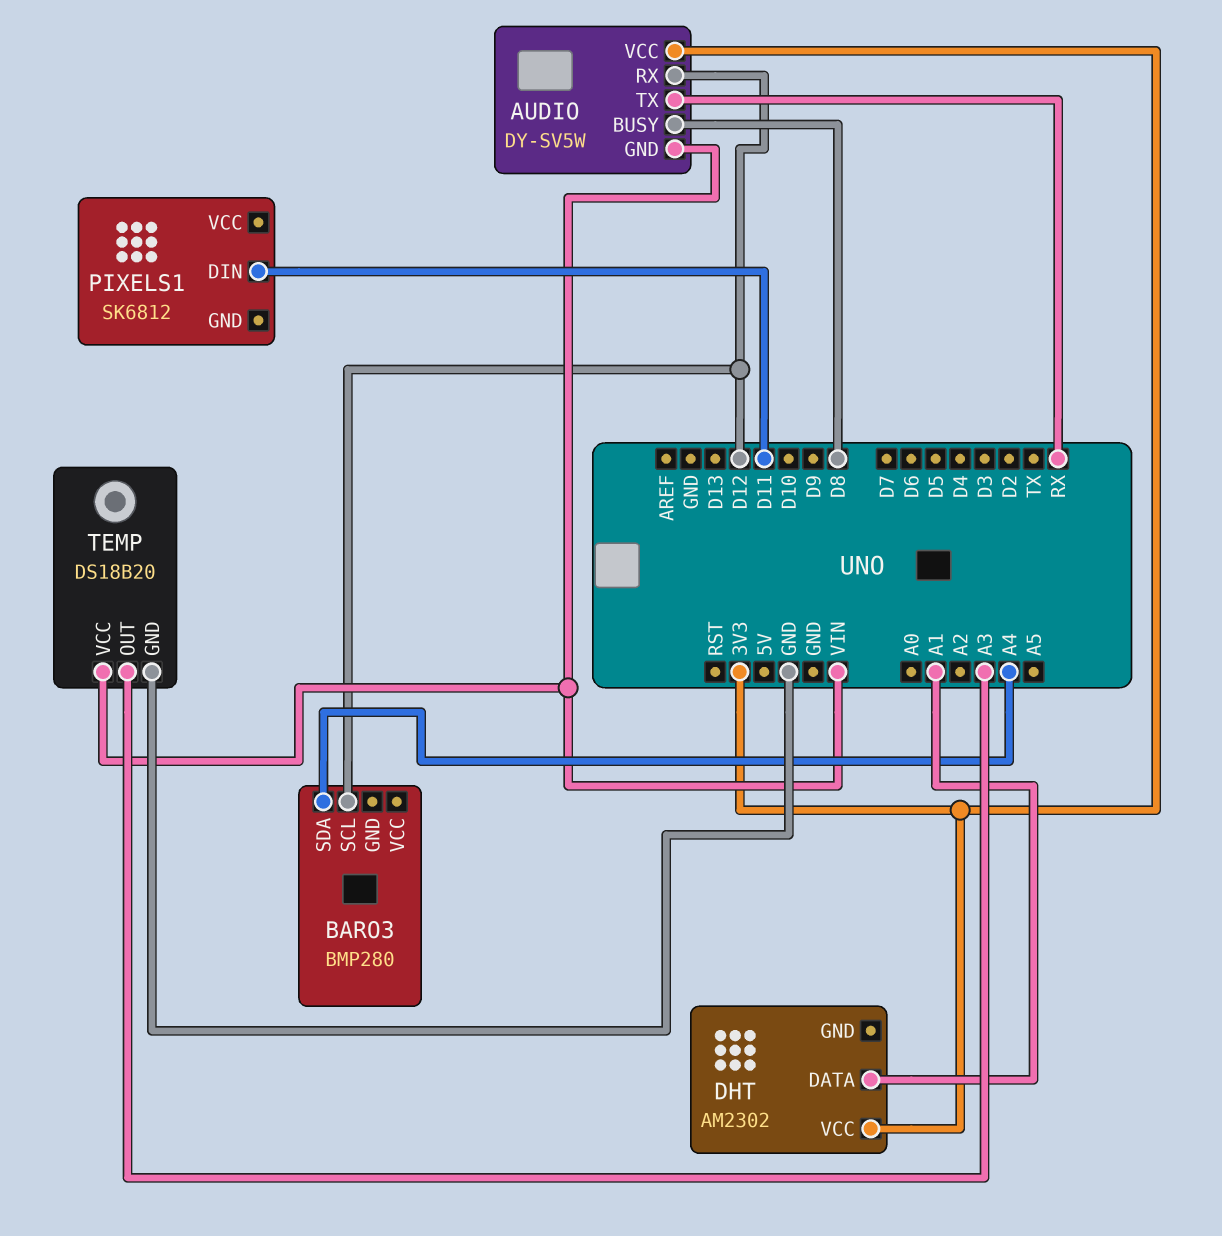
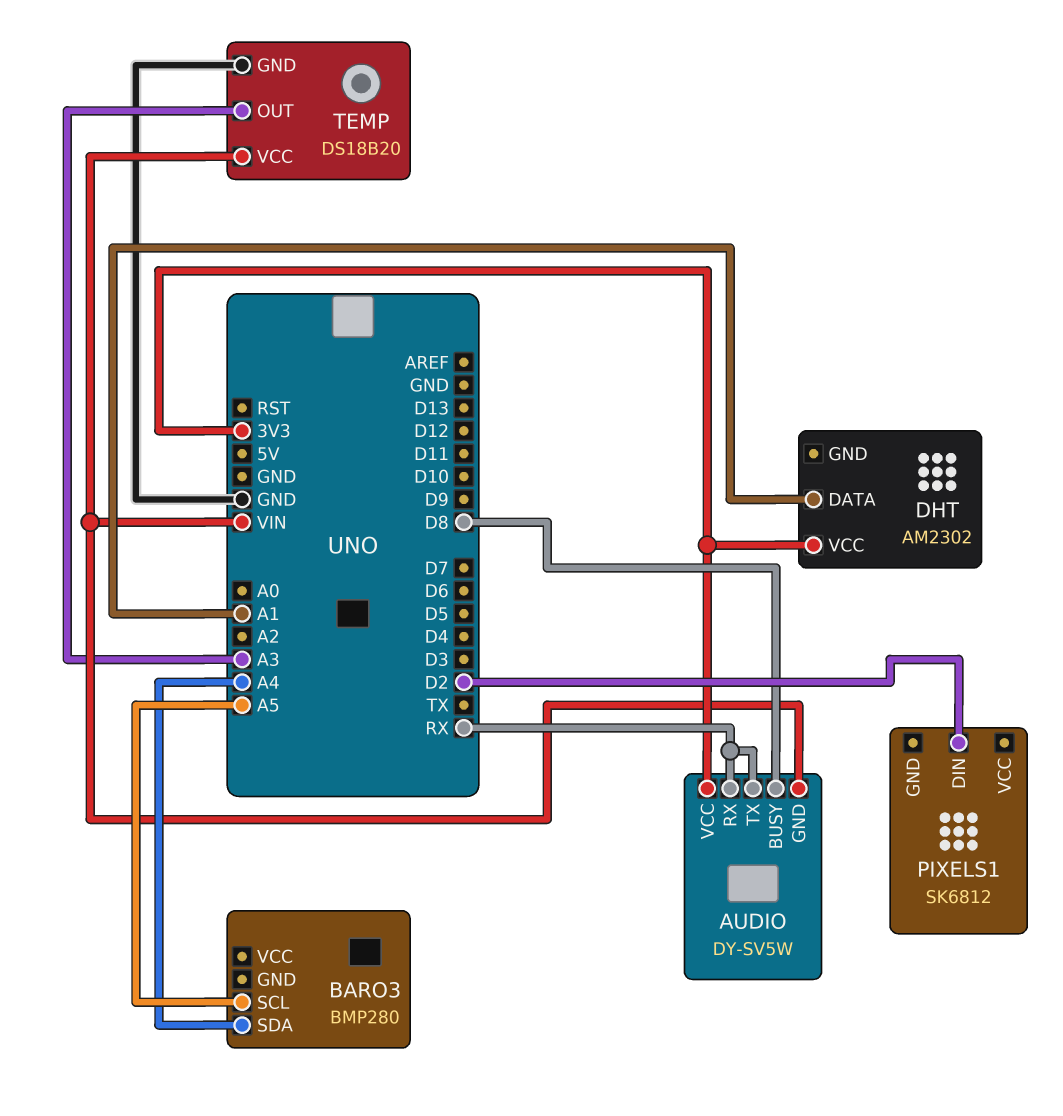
AUDIO pin RX: D12 -> RX
BARO3 pin SCL: D12 -> A5
PIXELS1 pin DIN: D11 -> D2

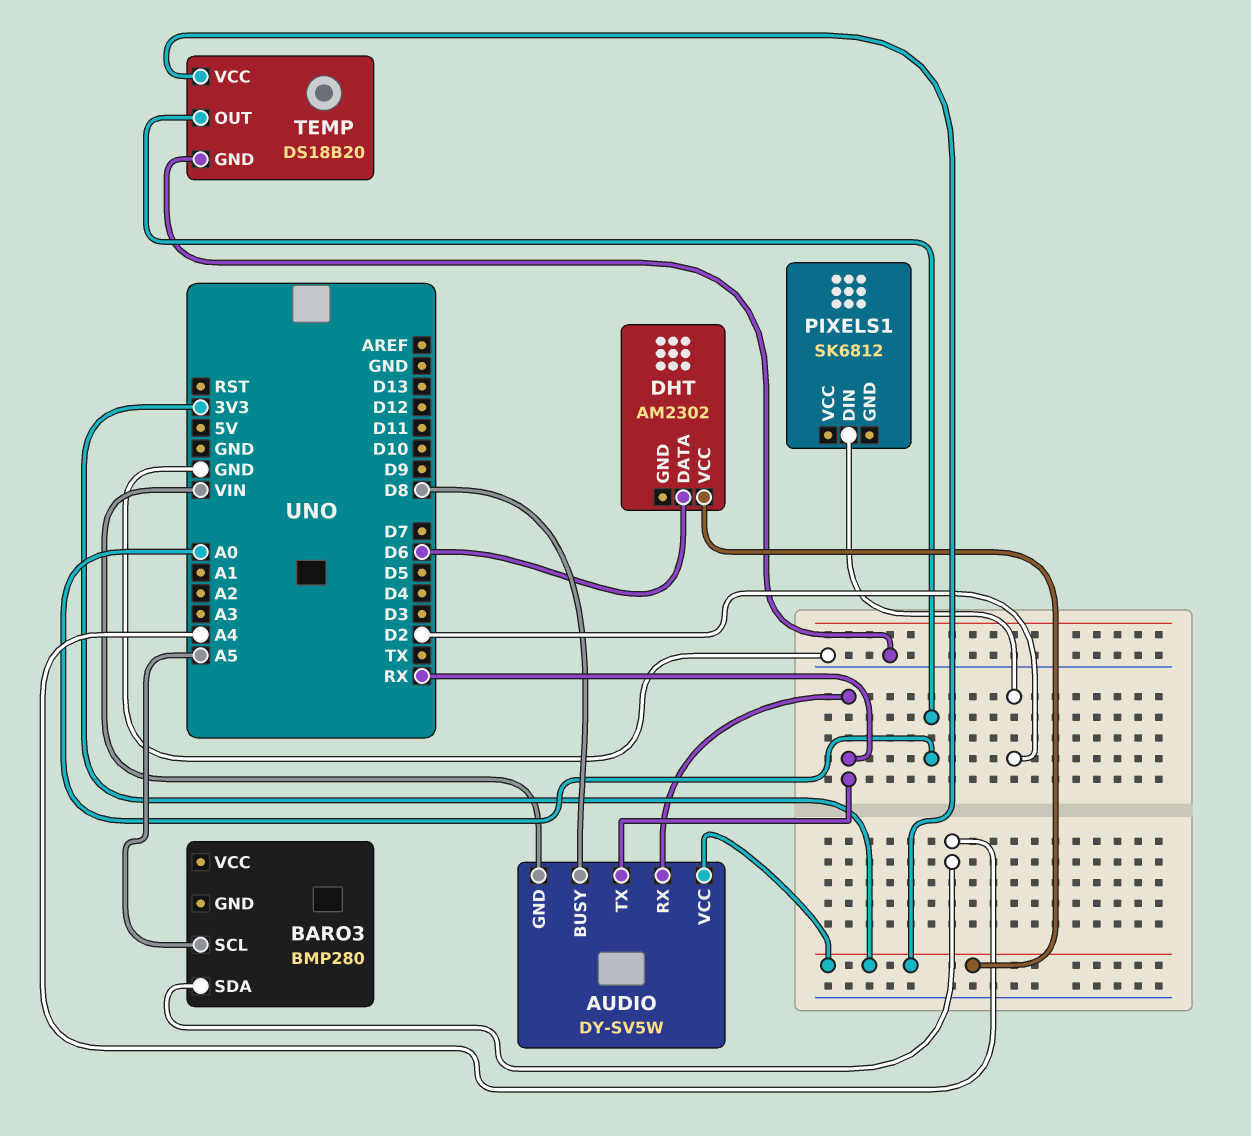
DHT pin DATA: A1 -> D6
TEMP pin OUT: A3 -> A0
TEMP pin VCC: VIN -> 3V3

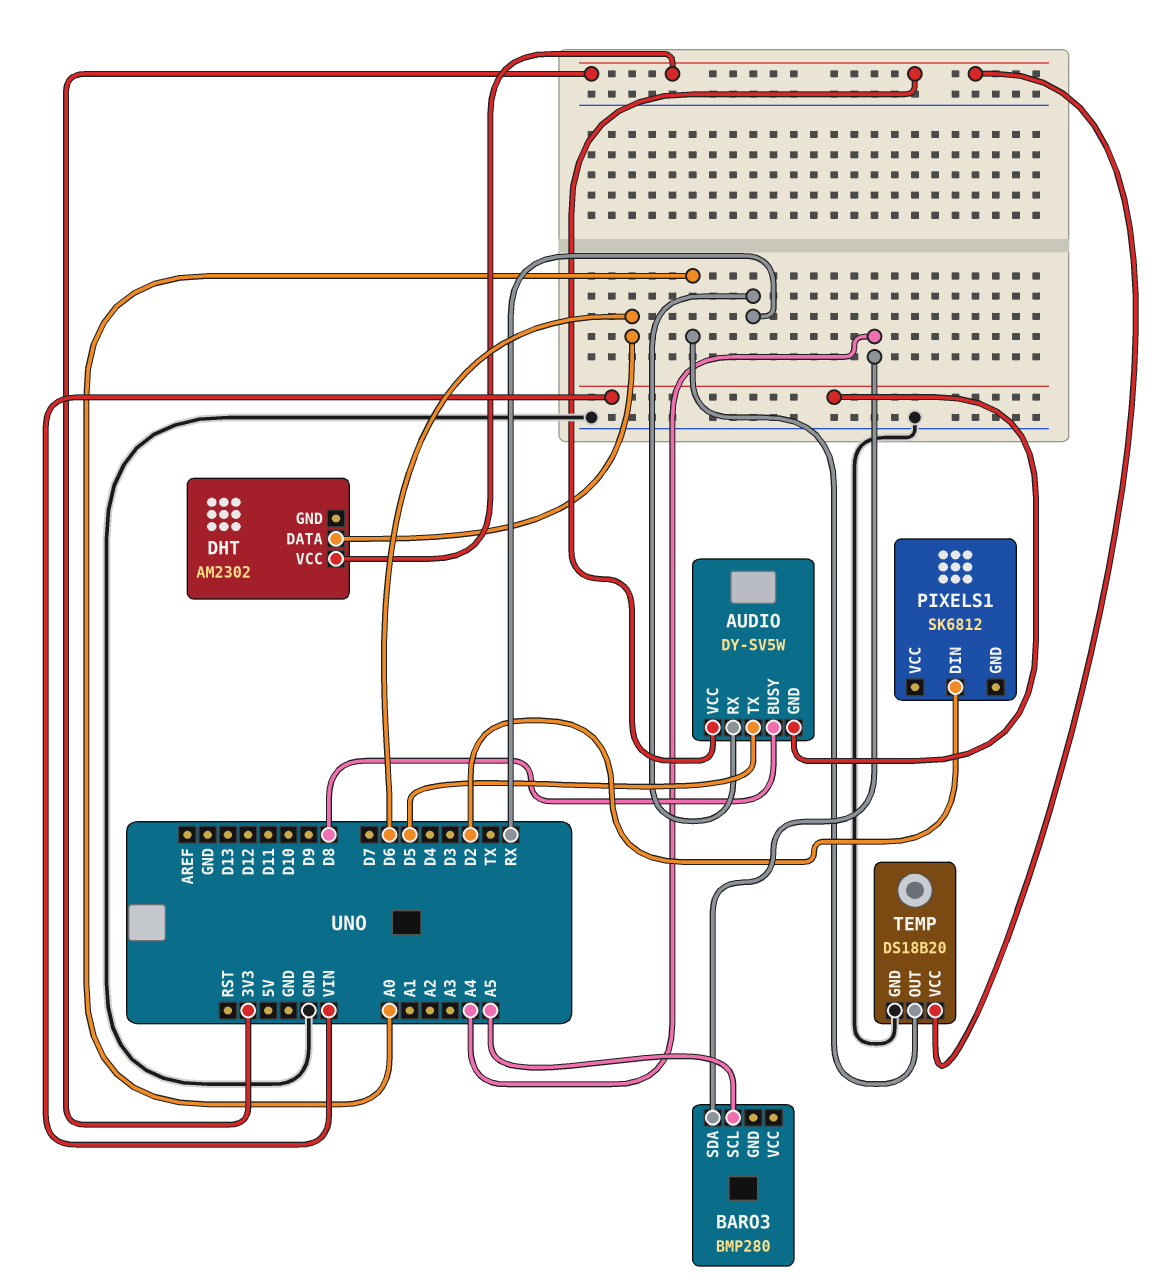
AUDIO pin TX: RX -> D5

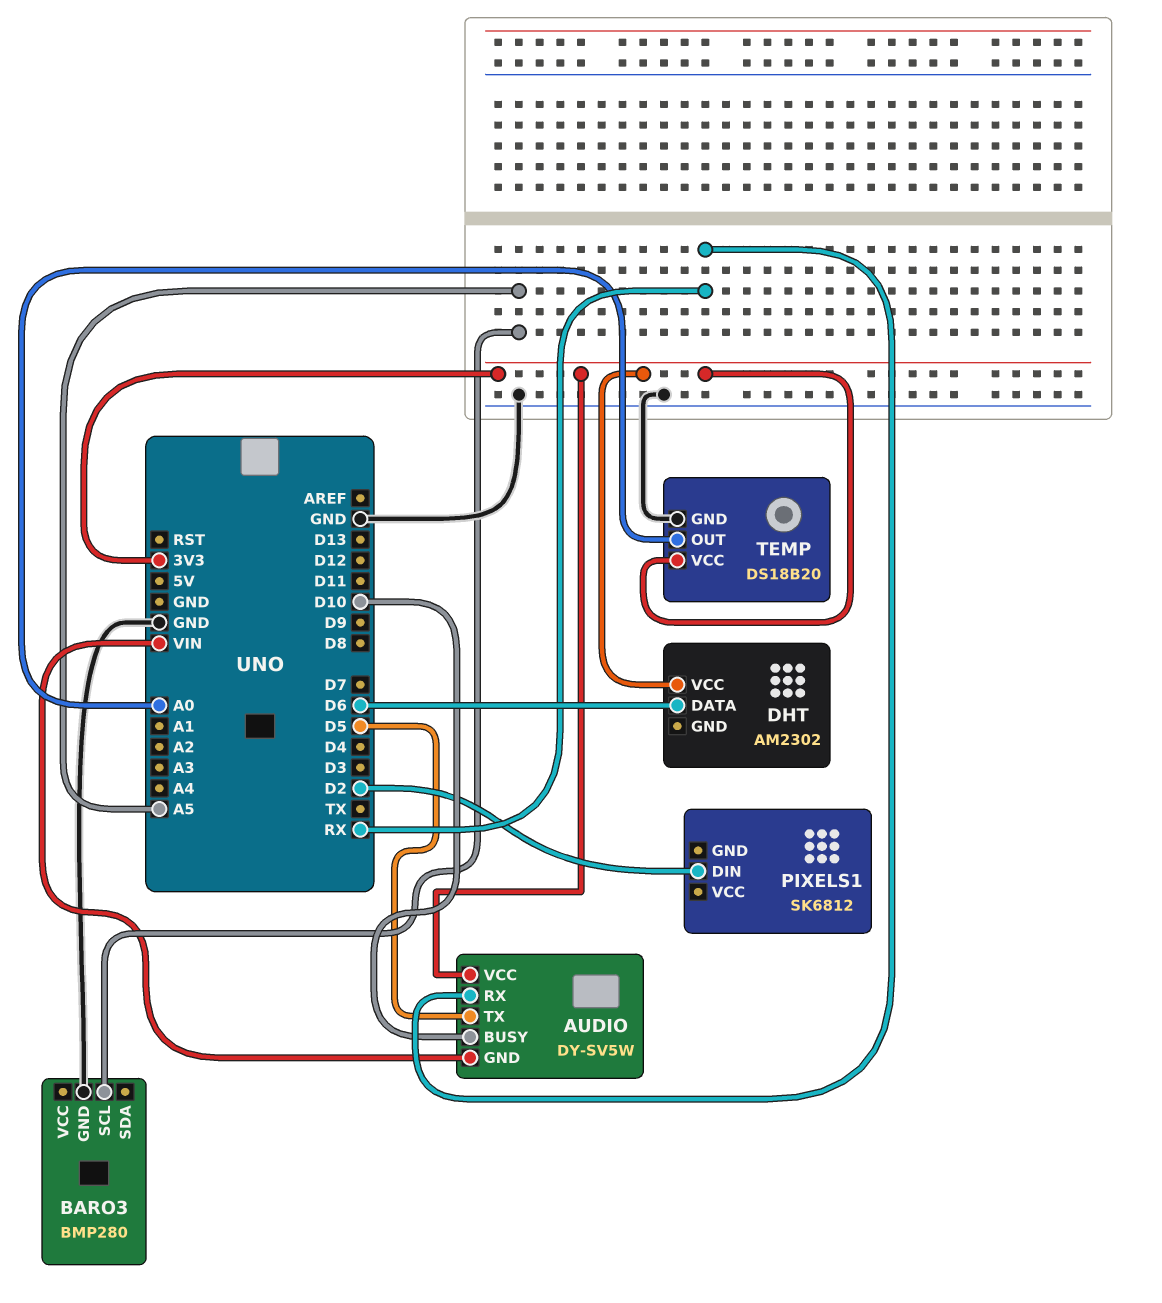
AUDIO pin BUSY: D8 -> D10
BARO3 pin GND: none -> GND
BARO3 pin SDA: A4 -> none

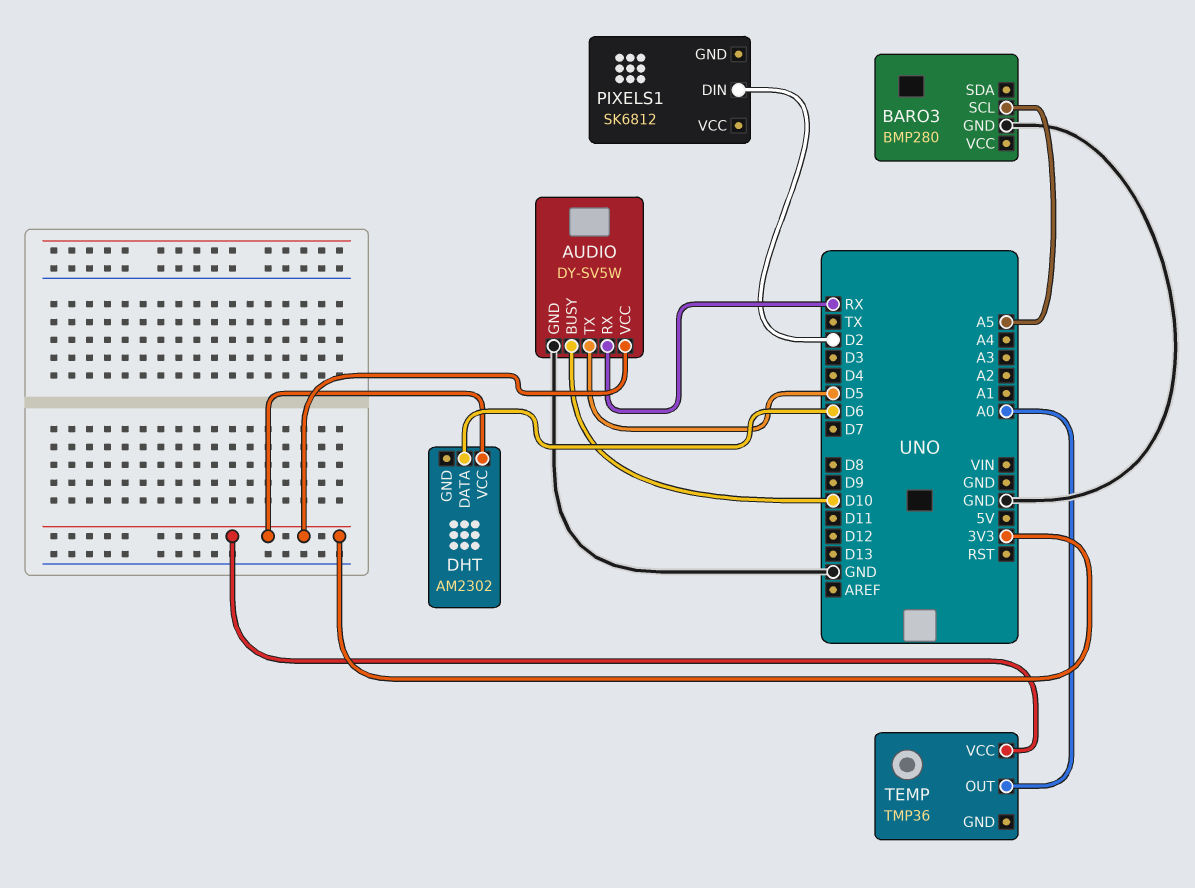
AUDIO pin GND: VIN -> GND
TEMP: DS18B20 -> TMP36
TEMP pin GND: GND -> none

